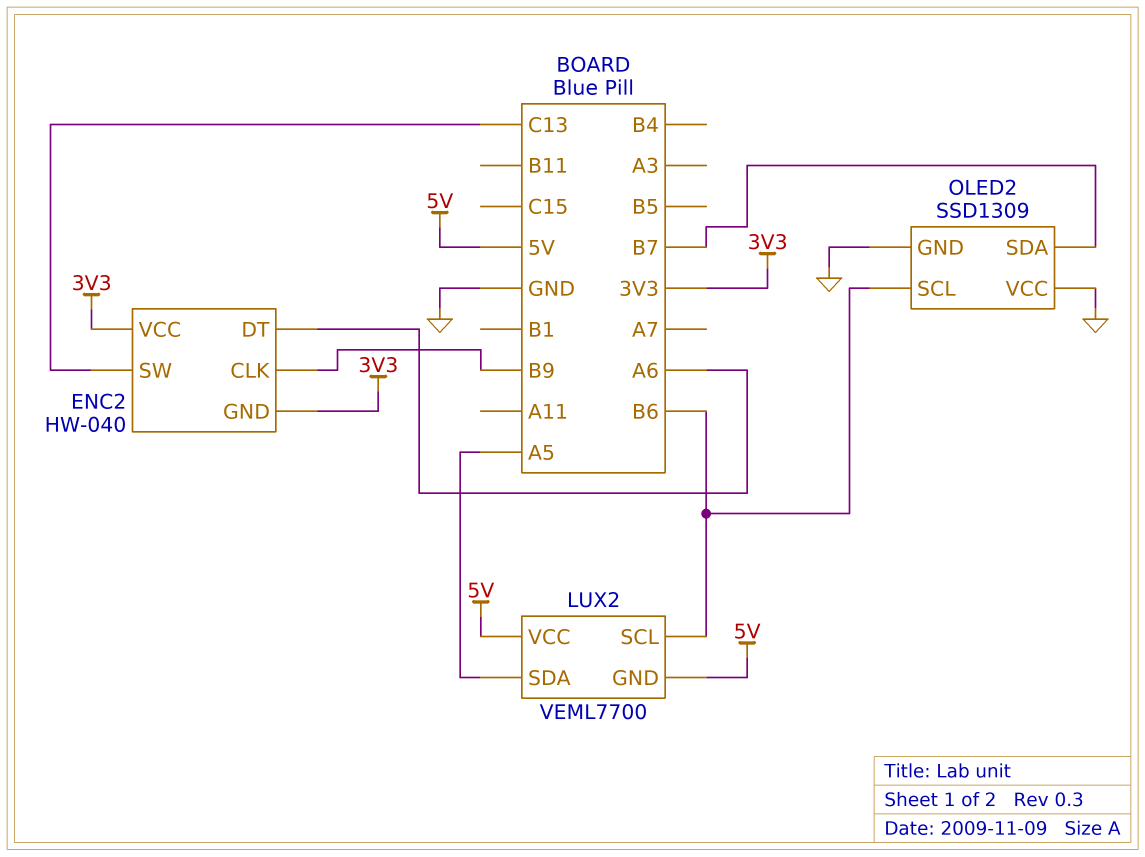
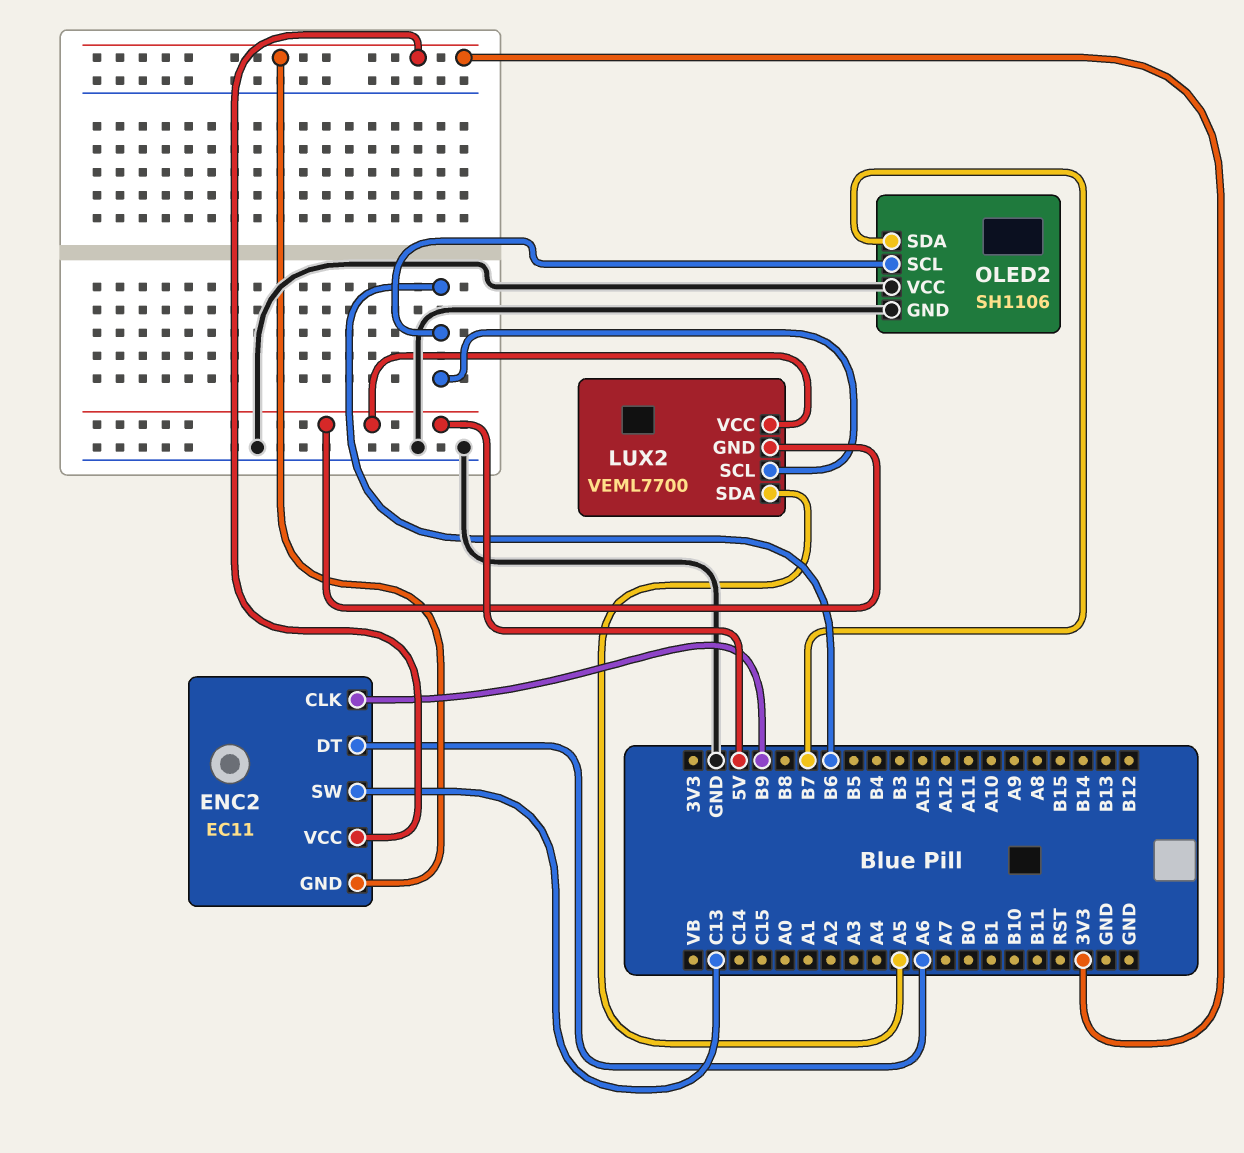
ENC2: HW-040 -> EC11
OLED2: SSD1309 -> SH1106

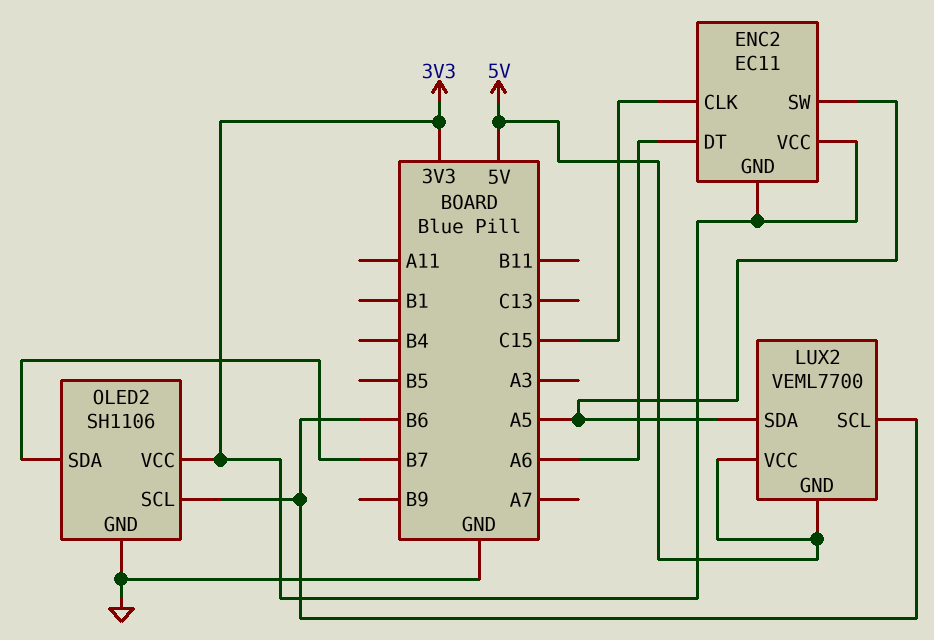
ENC2 pin CLK: B9 -> C15
ENC2 pin SW: C13 -> A5
OLED2 pin VCC: GND -> 3V3

